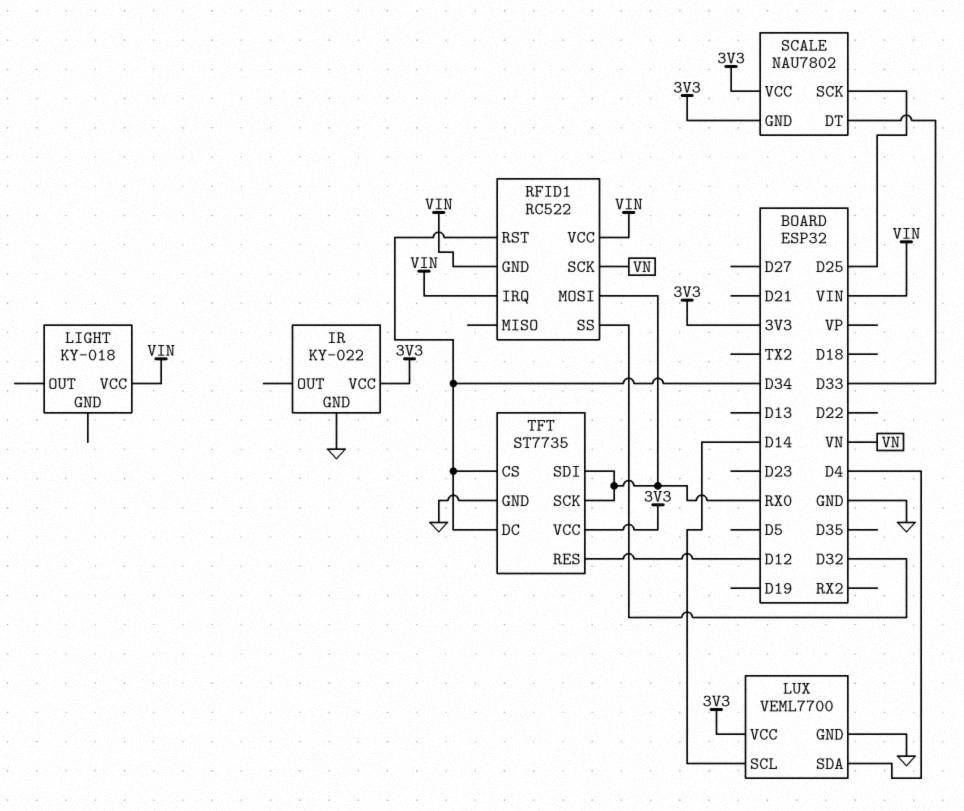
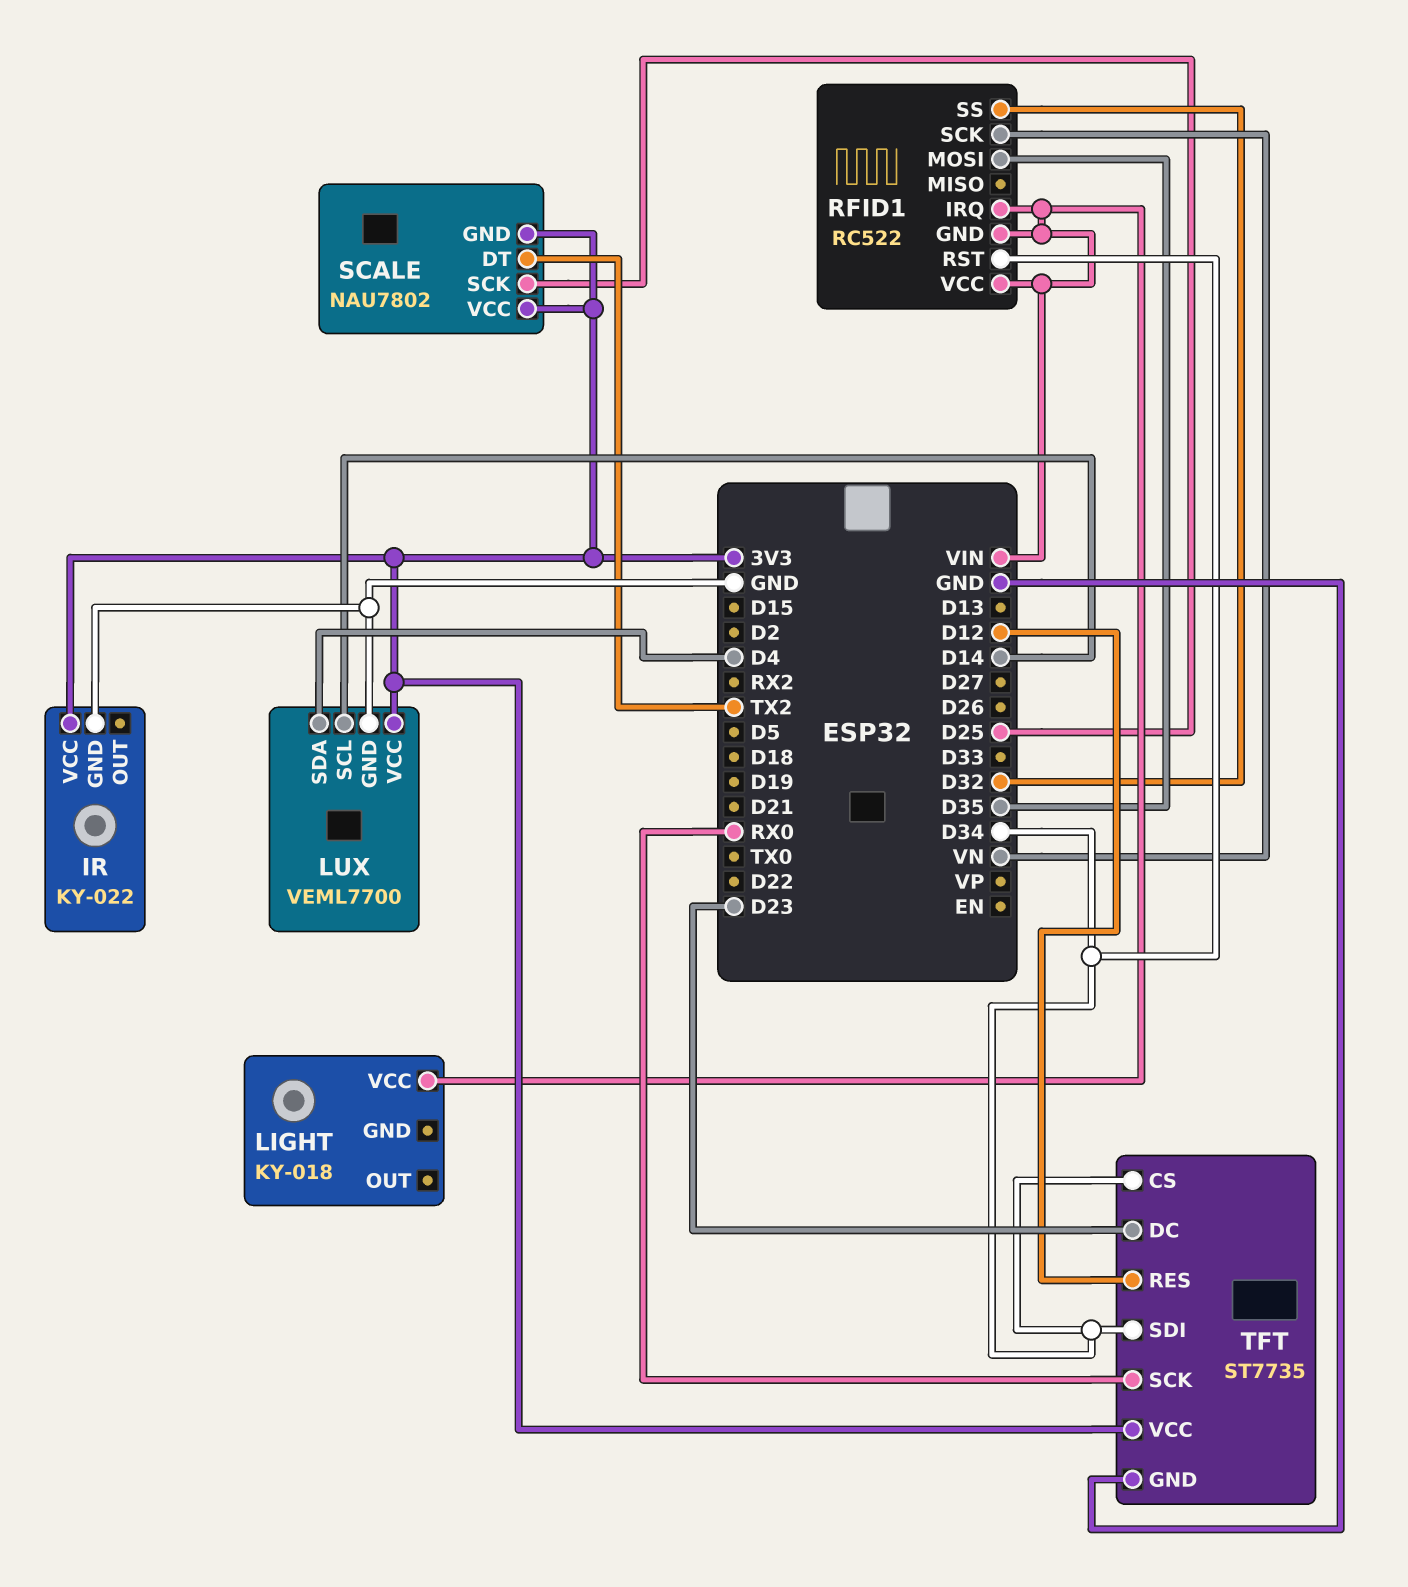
RFID1 pin MOSI: RX0 -> D35
SCALE pin DT: D33 -> TX2
TFT pin DC: D34 -> D23
TFT pin SDI: RX0 -> D34

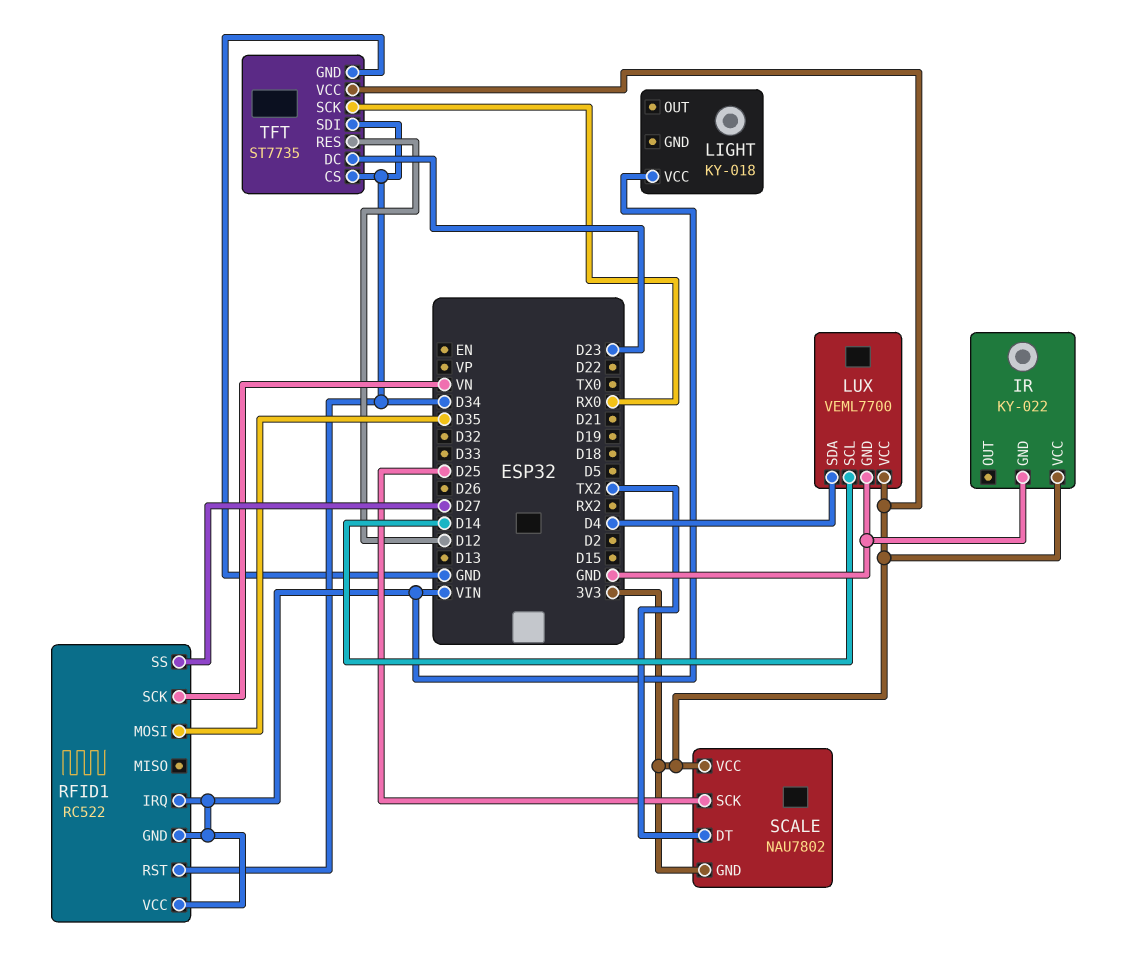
RFID1 pin SS: D32 -> D27

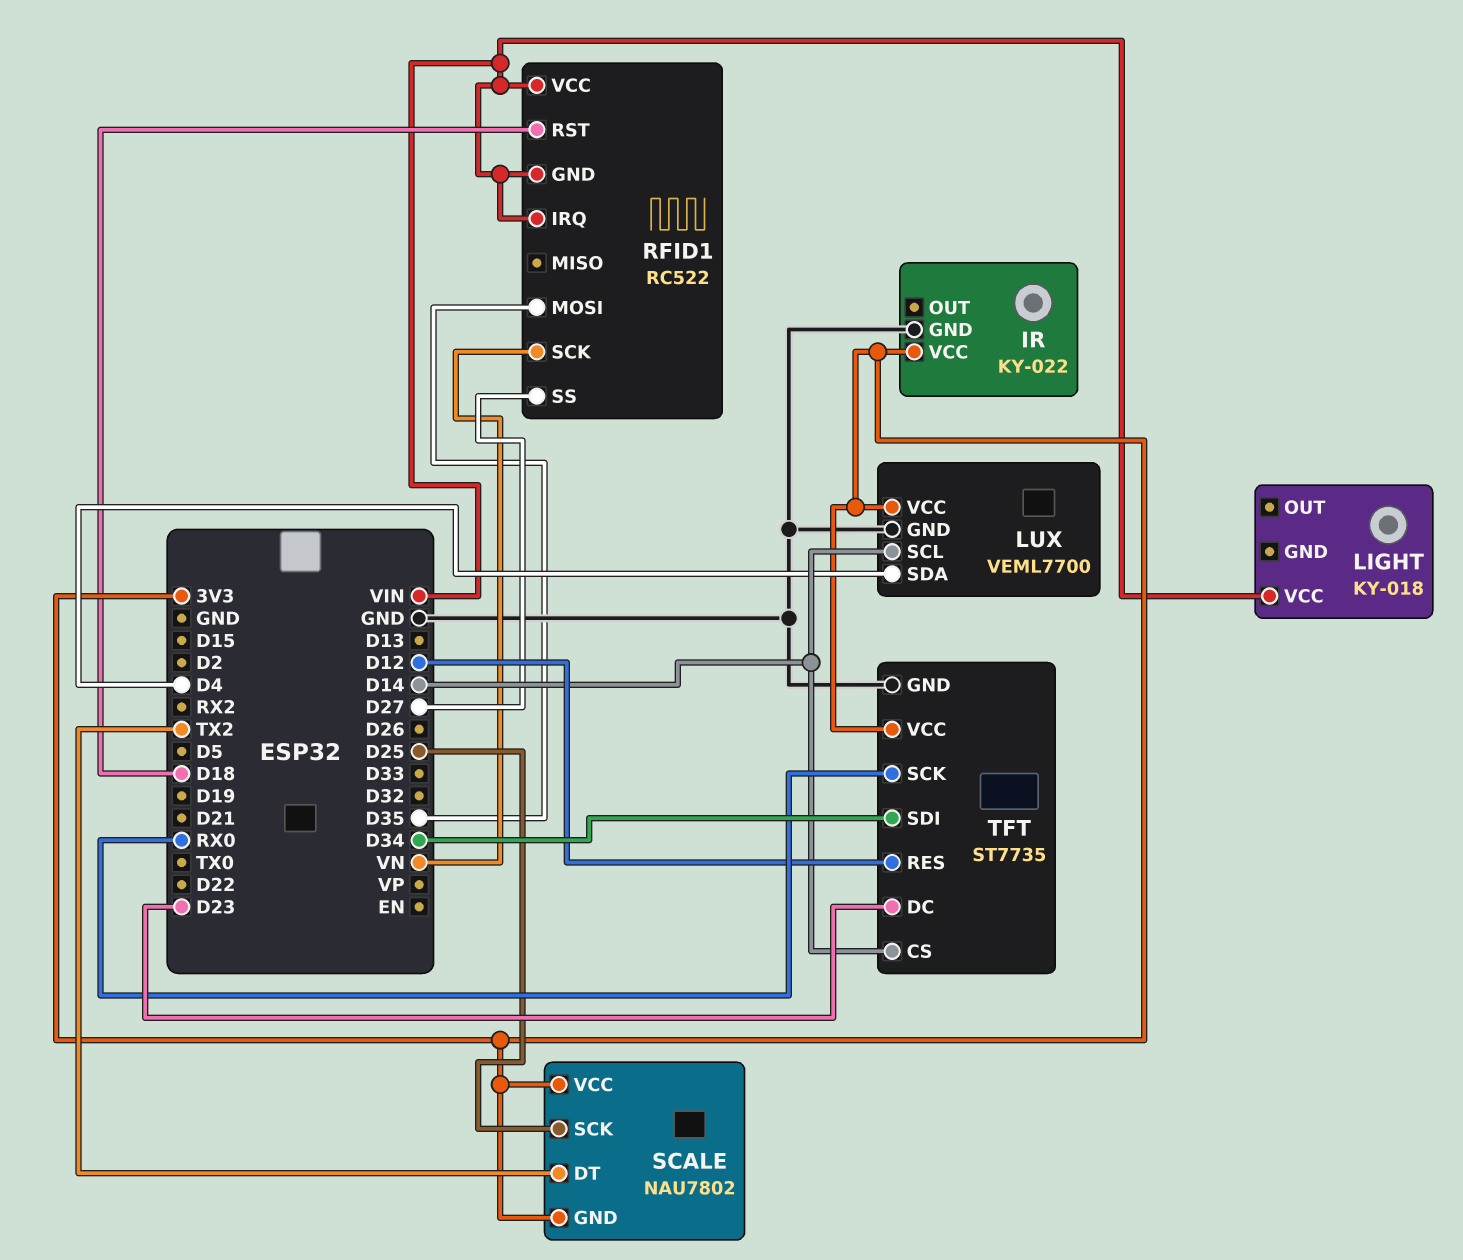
RFID1 pin RST: D34 -> D18
TFT pin CS: D34 -> D14

